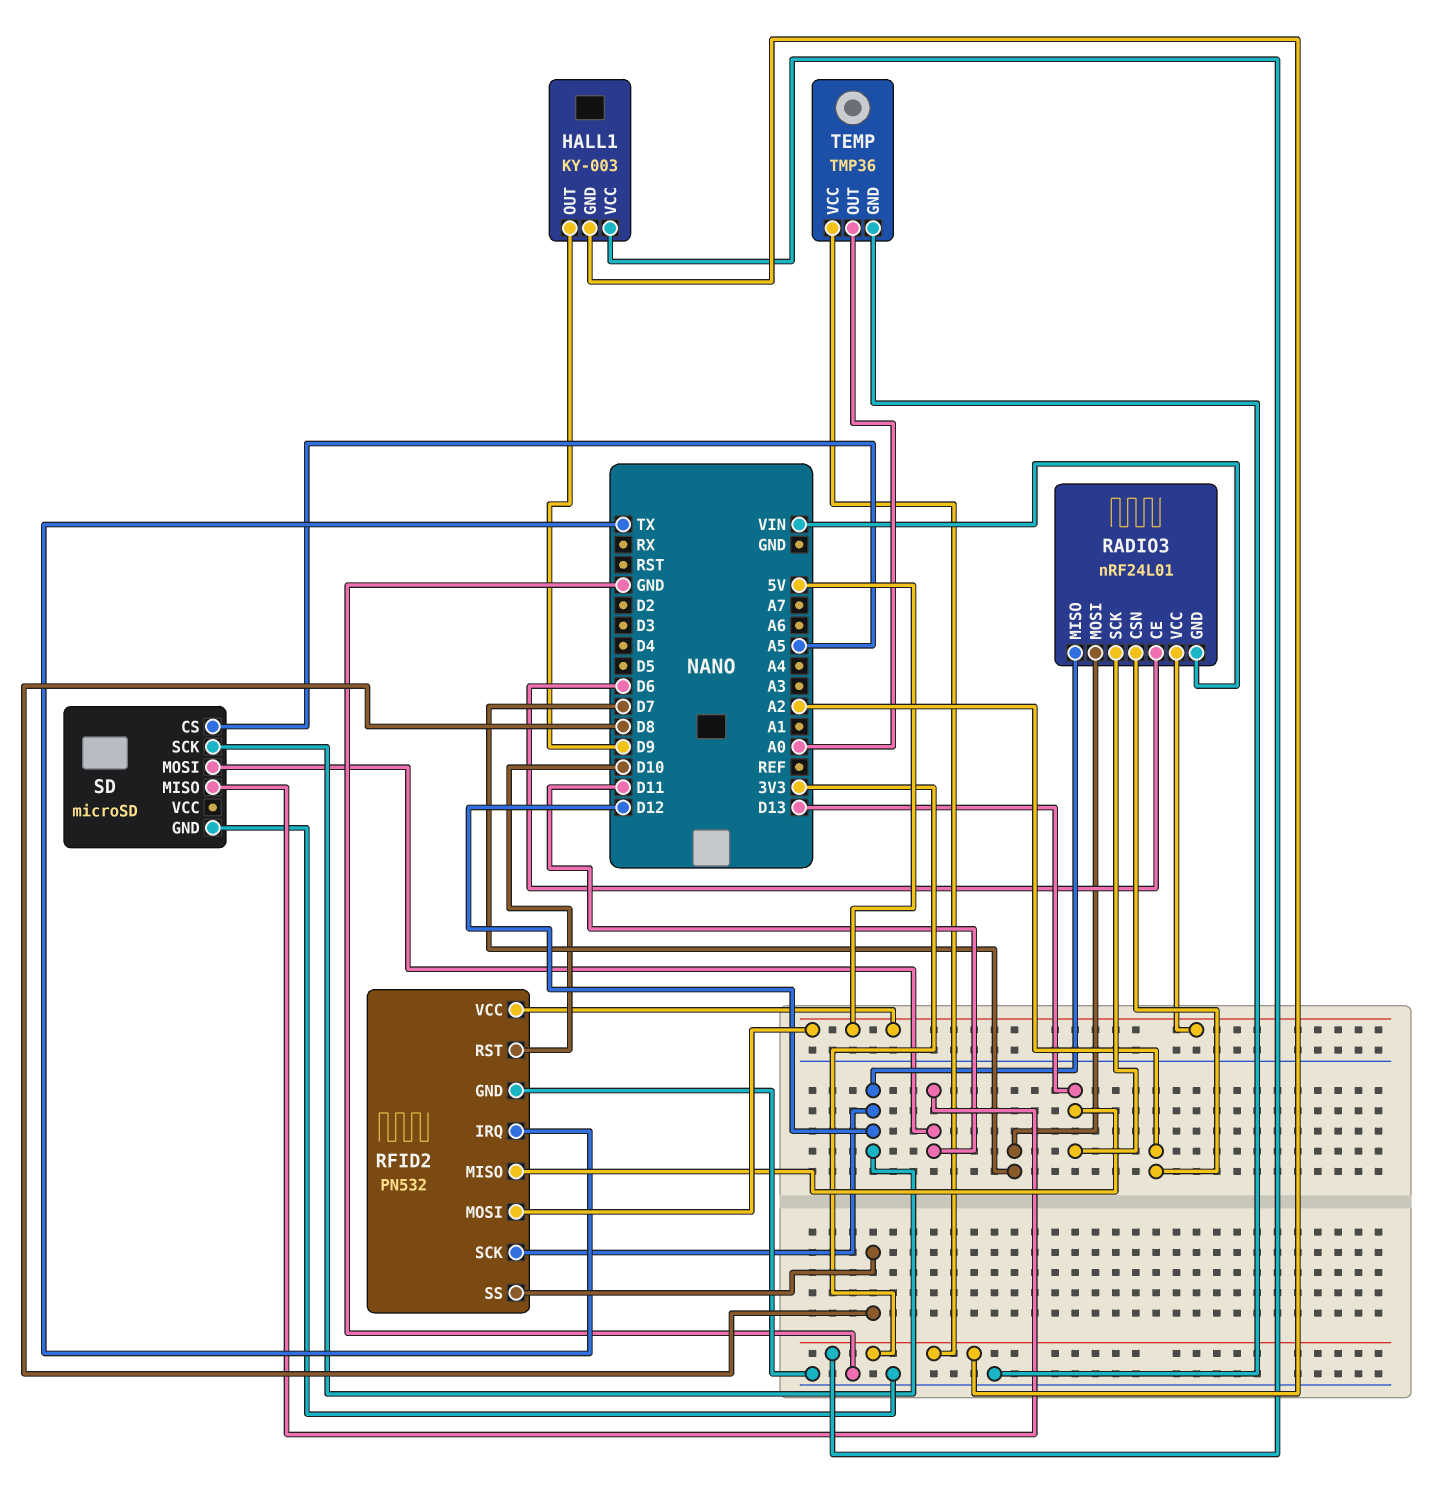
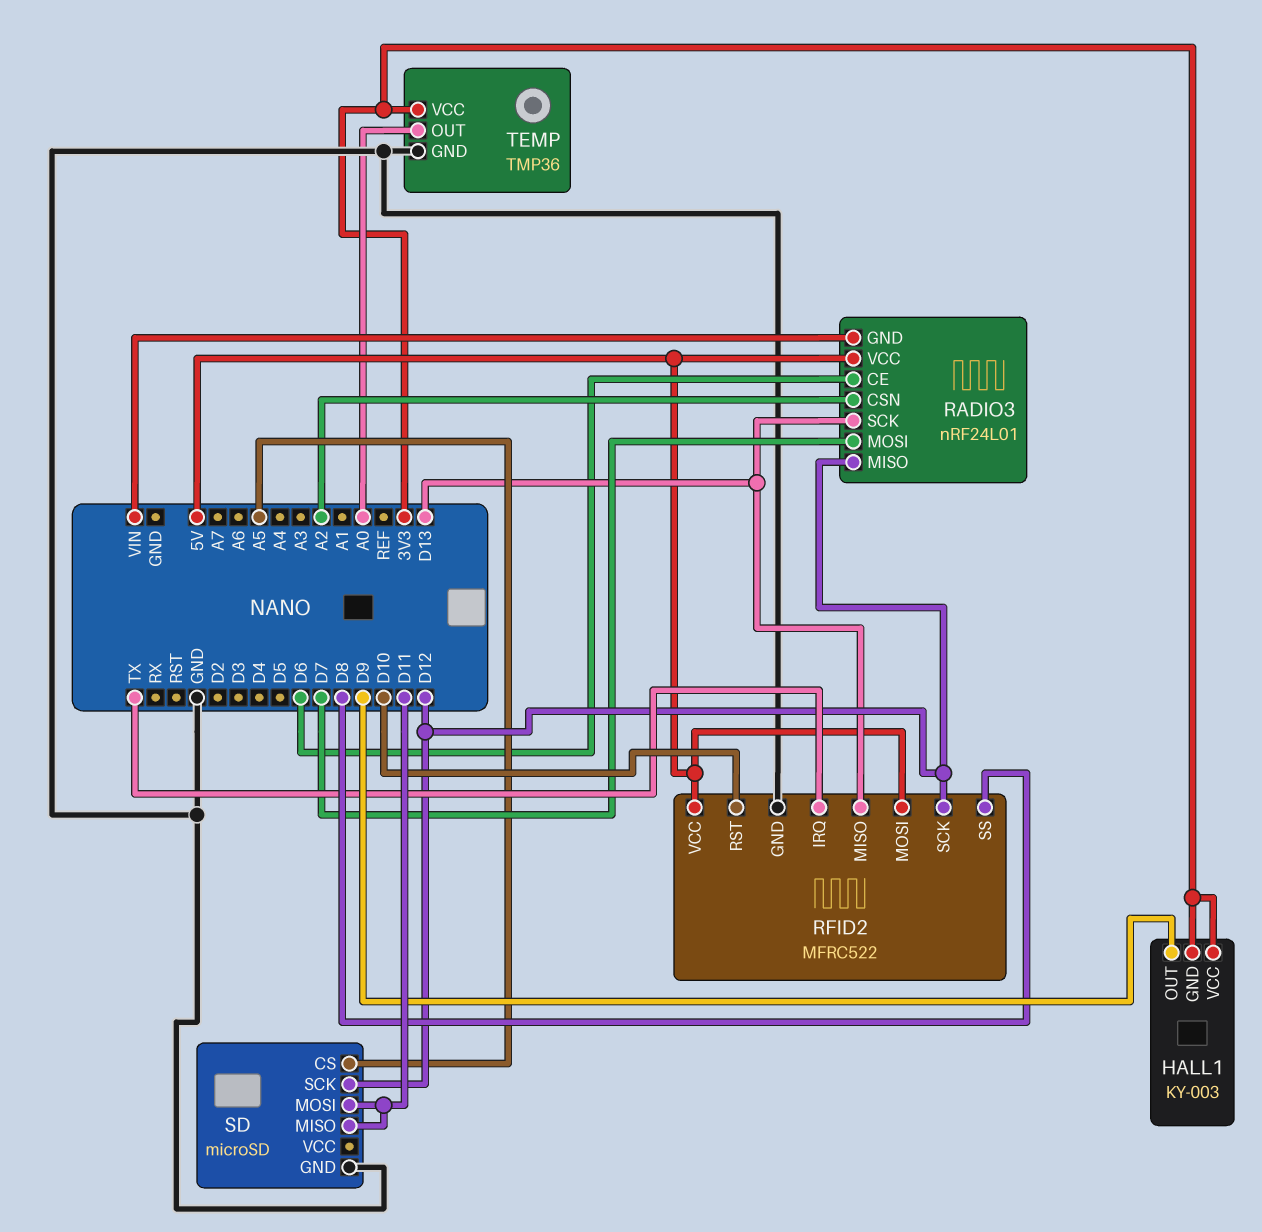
RFID2: PN532 -> MFRC522

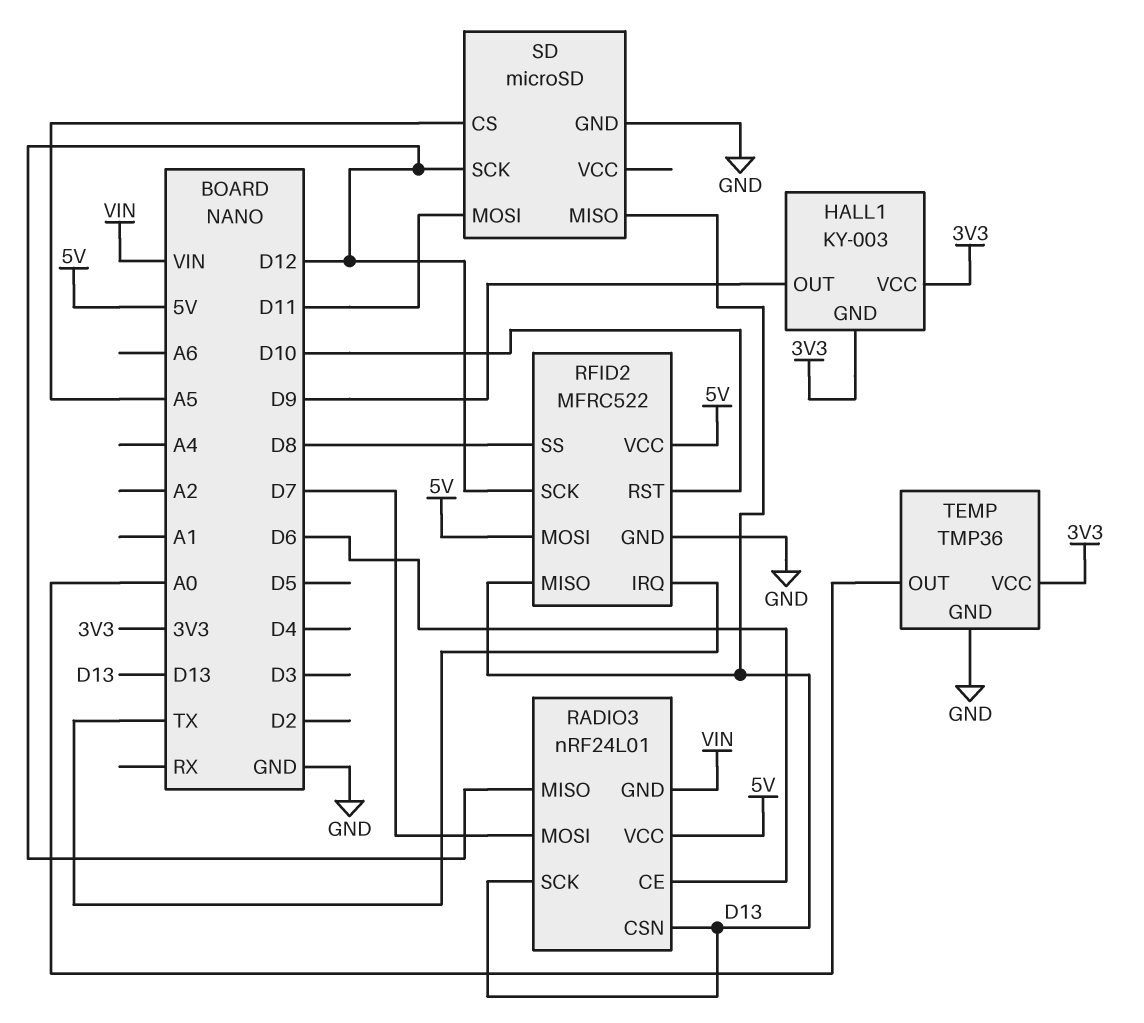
RADIO3 pin CSN: A2 -> D13
SD pin MISO: D11 -> D13

